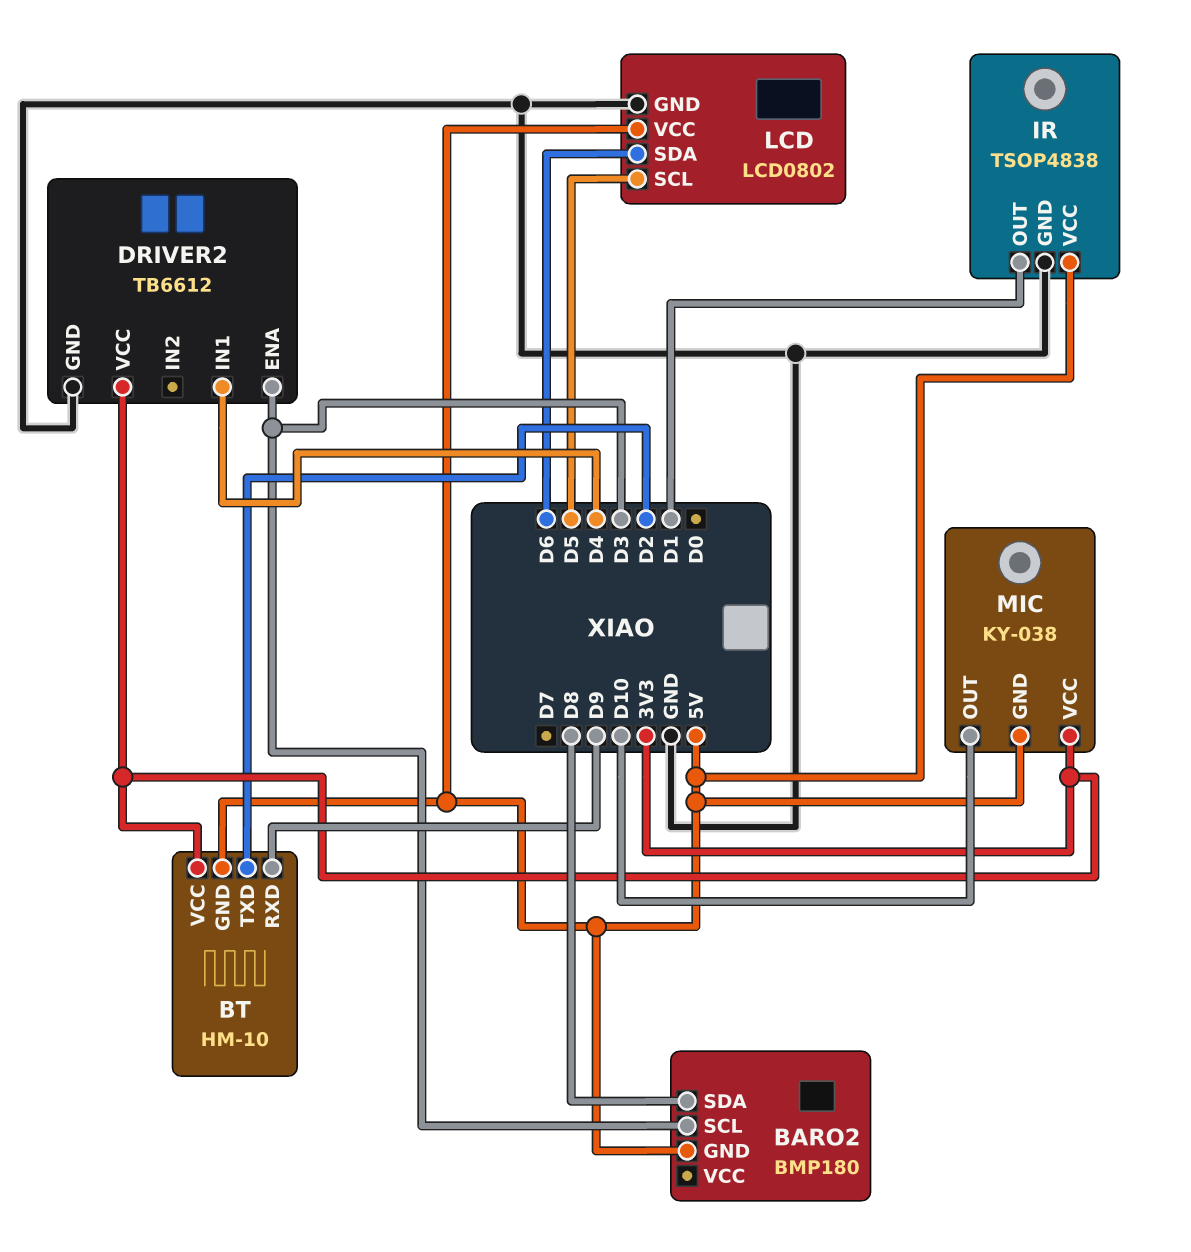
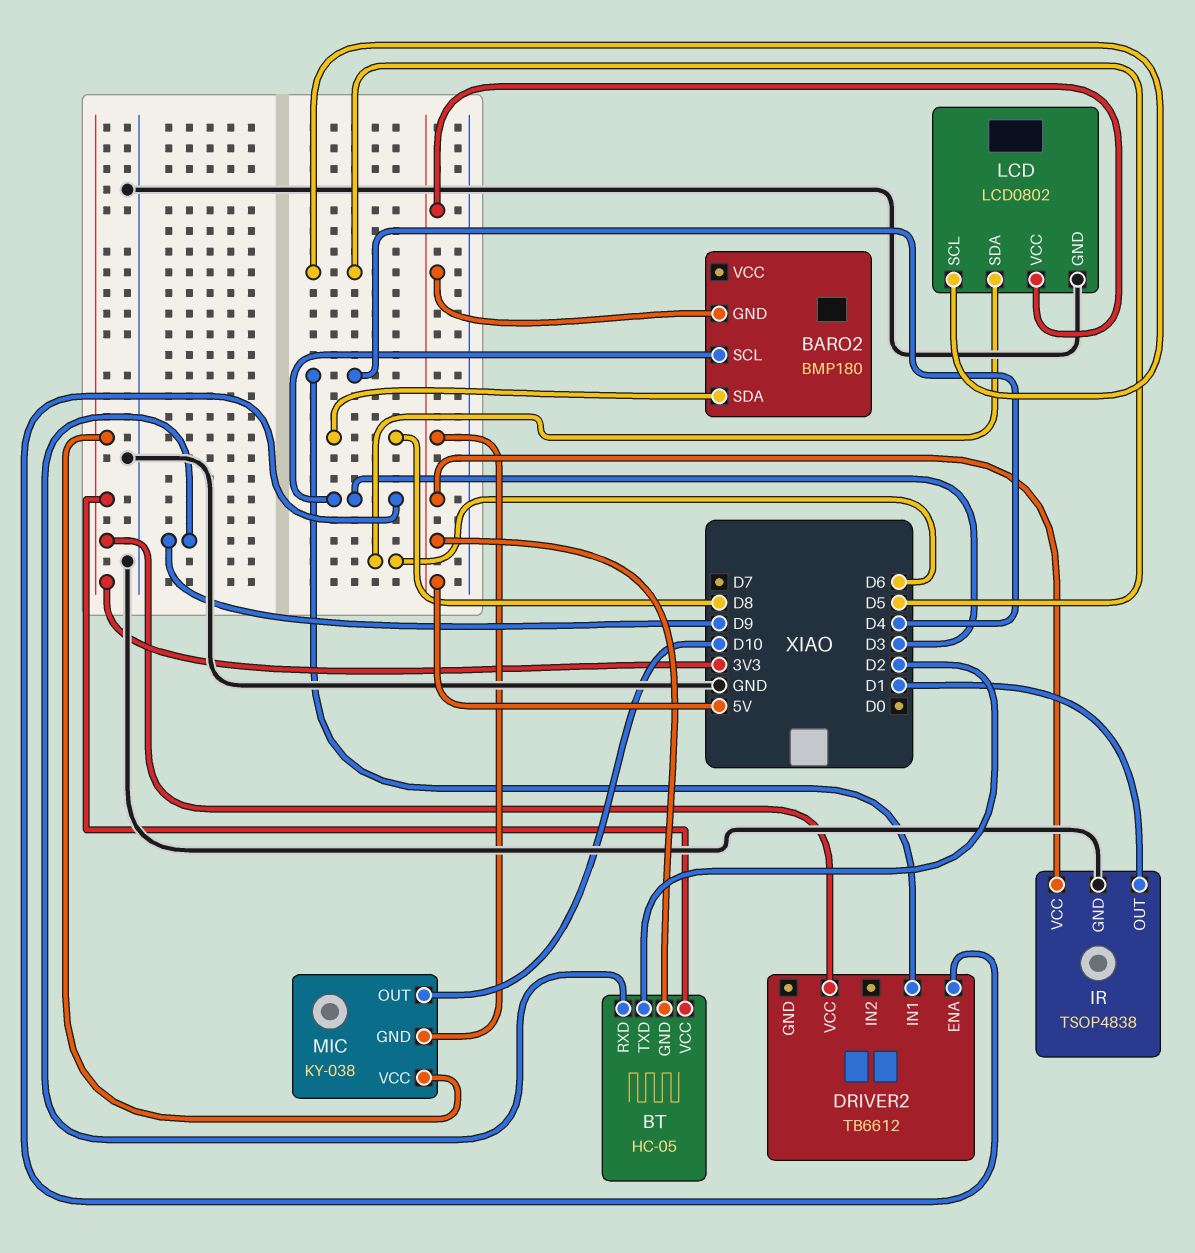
BT: HM-10 -> HC-05
DRIVER2 pin GND: GND -> none

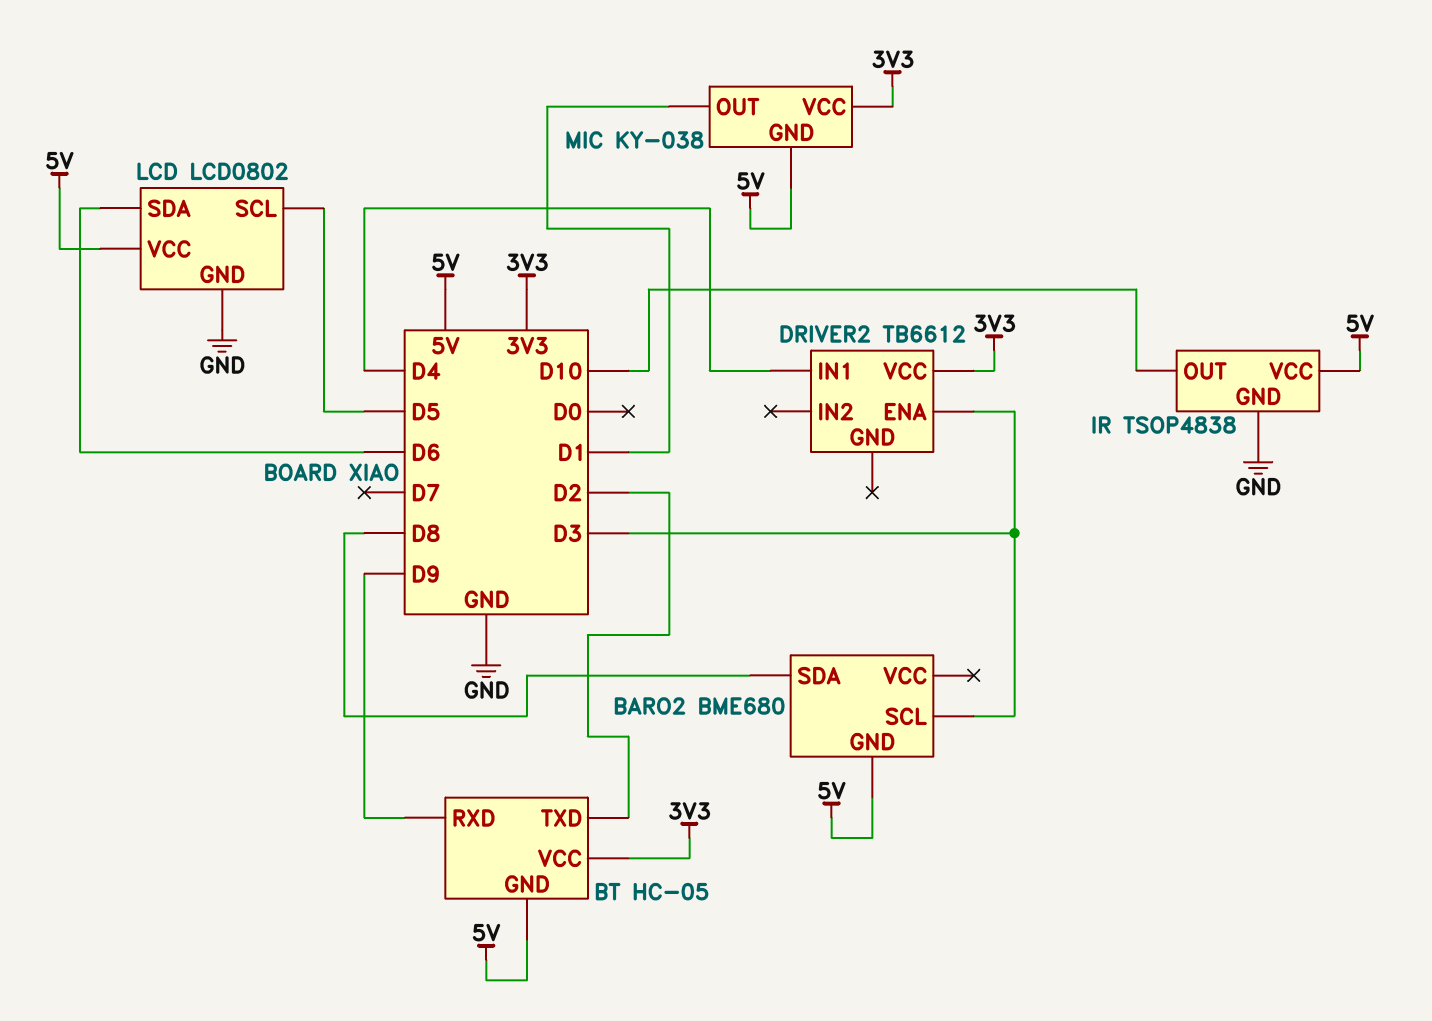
BARO2: BMP180 -> BME680
IR pin OUT: D1 -> D10
MIC pin OUT: D10 -> D1

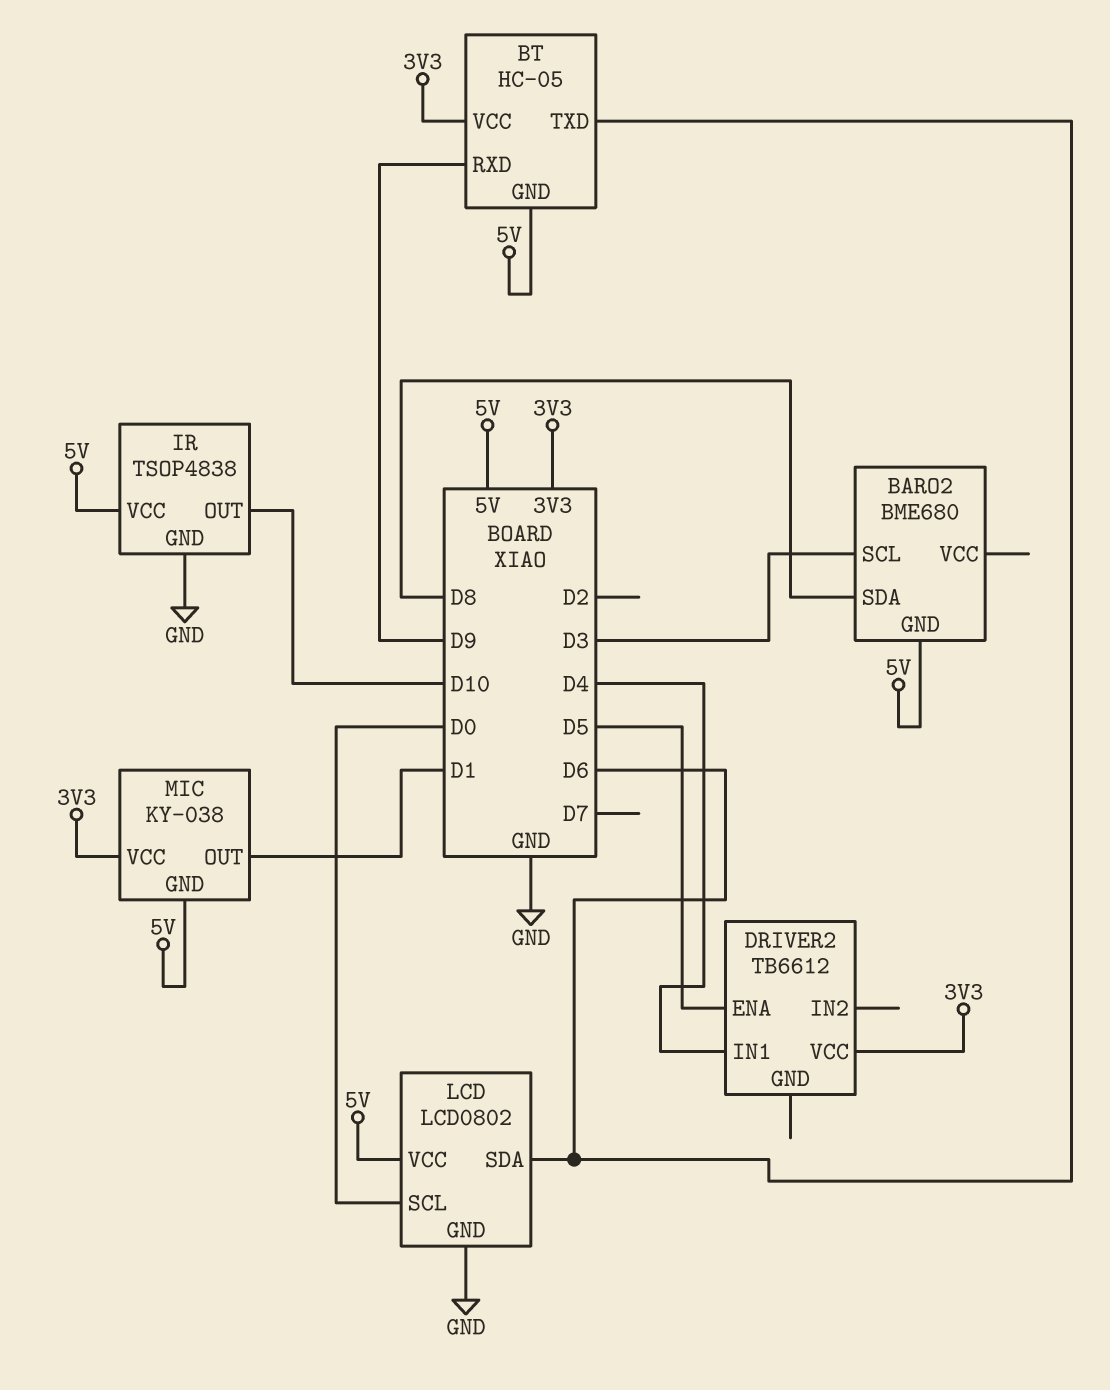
BT pin TXD: D2 -> D6
DRIVER2 pin ENA: D3 -> D5
LCD pin SCL: D5 -> D0

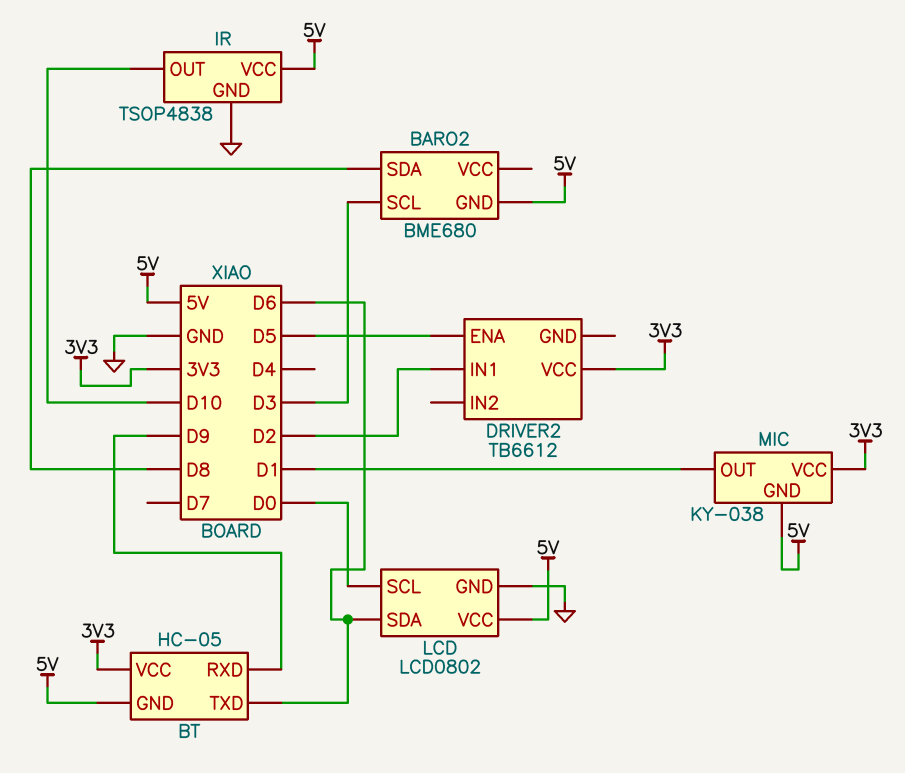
DRIVER2 pin IN1: D4 -> D2

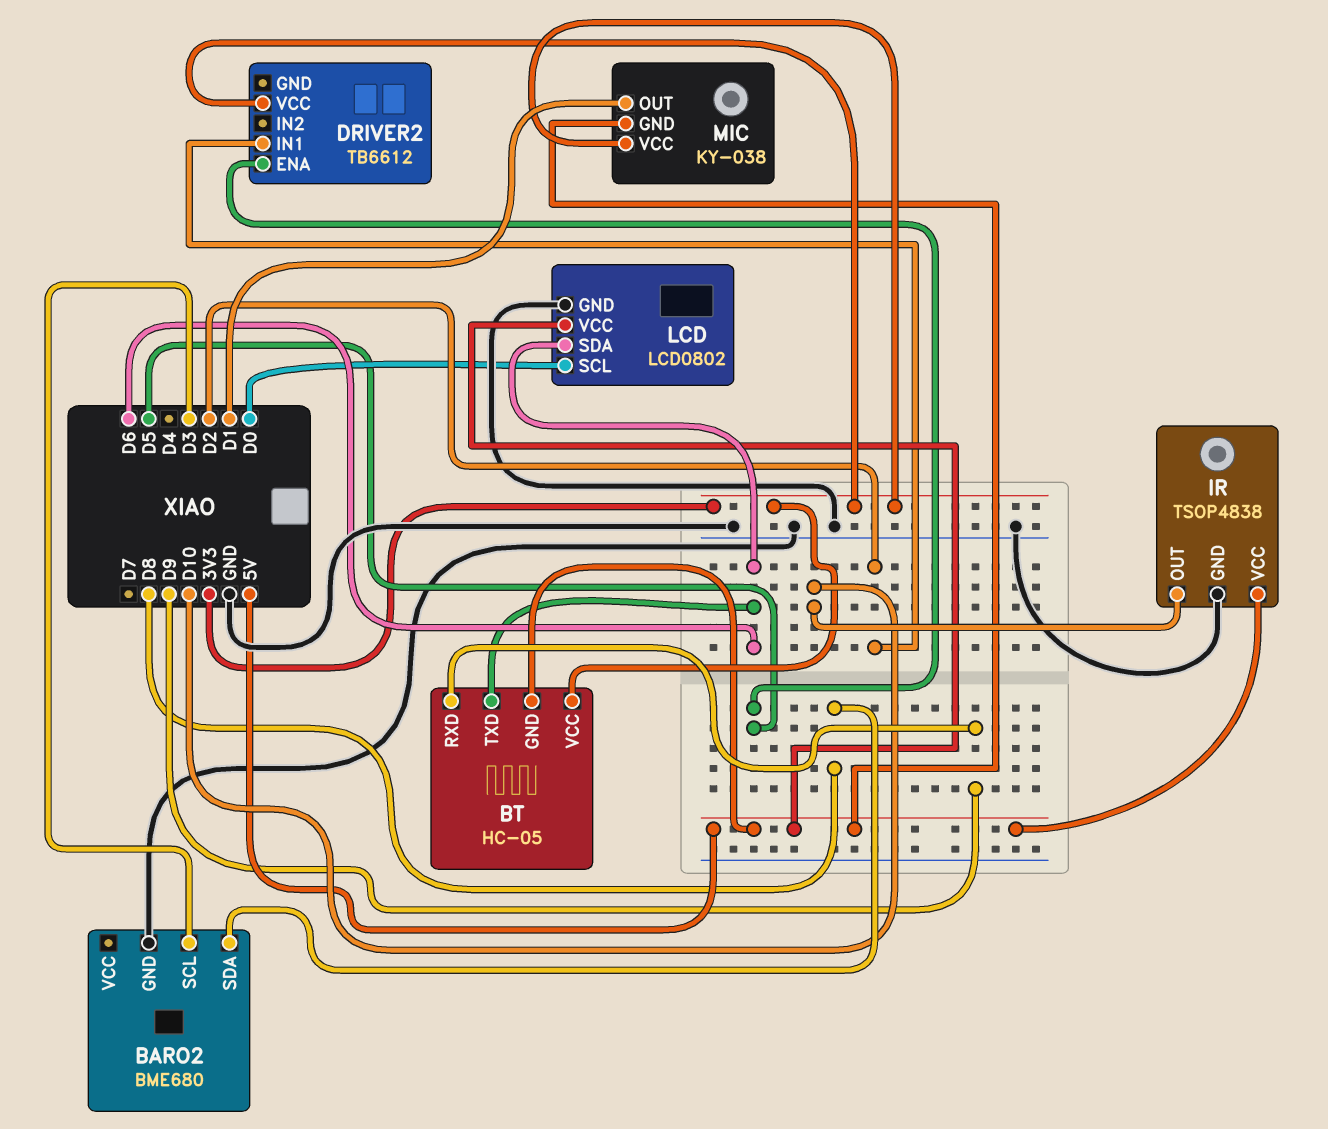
BARO2 pin GND: 5V -> GND

